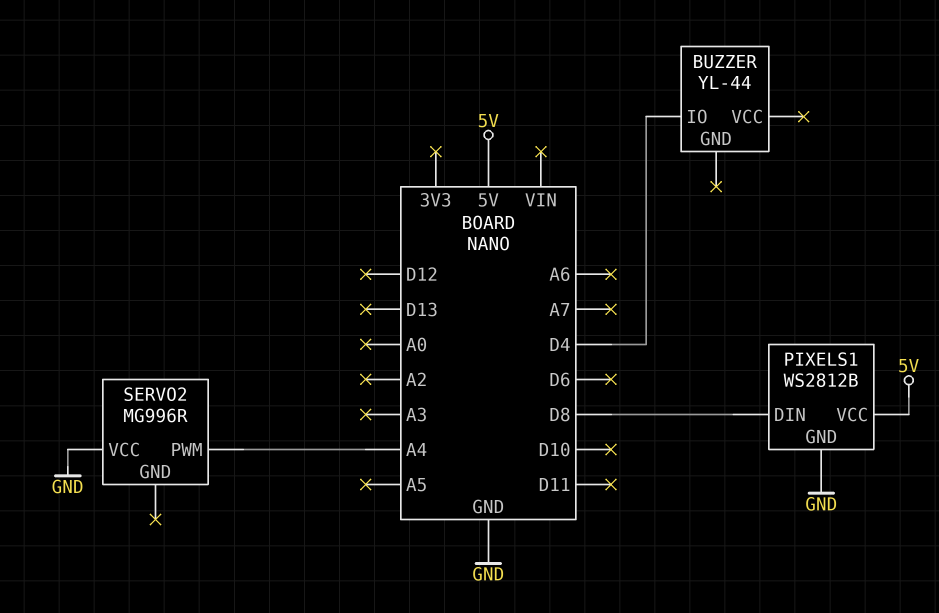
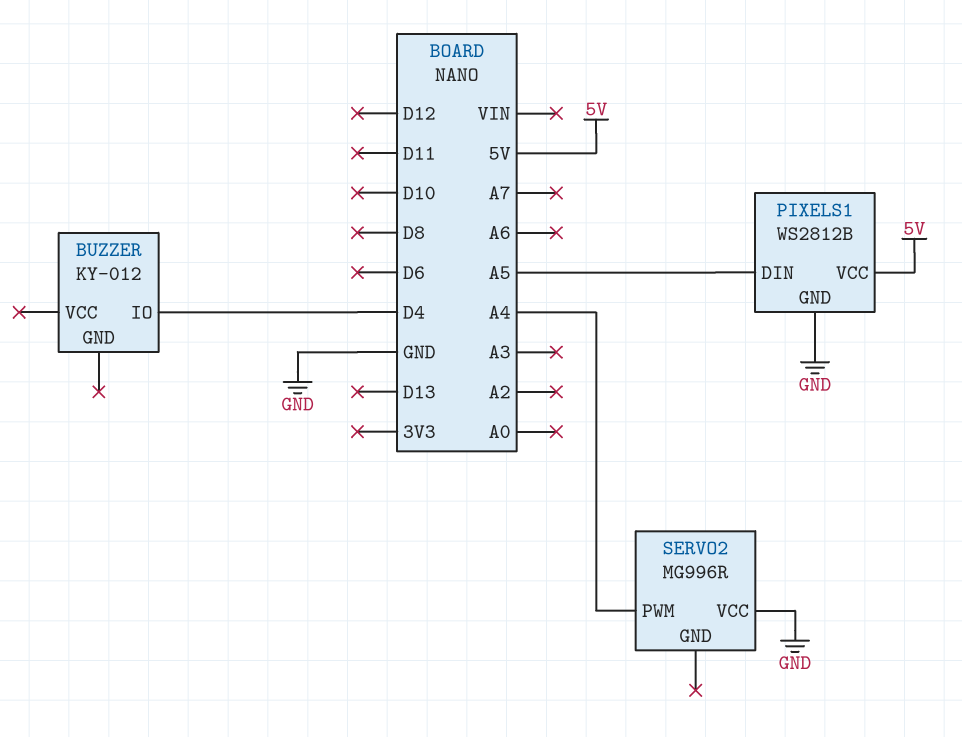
BUZZER: YL-44 -> KY-012
PIXELS1 pin DIN: D8 -> A5

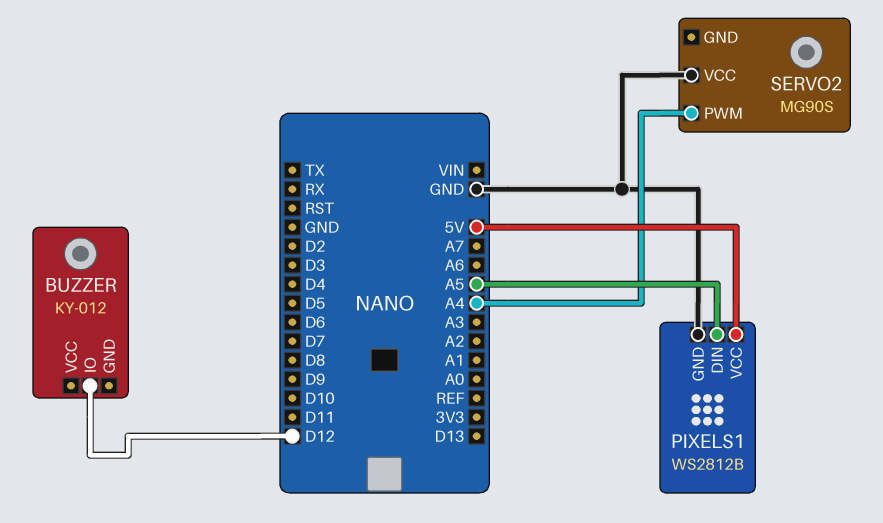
BUZZER pin IO: D4 -> D12
SERVO2: MG996R -> MG90S

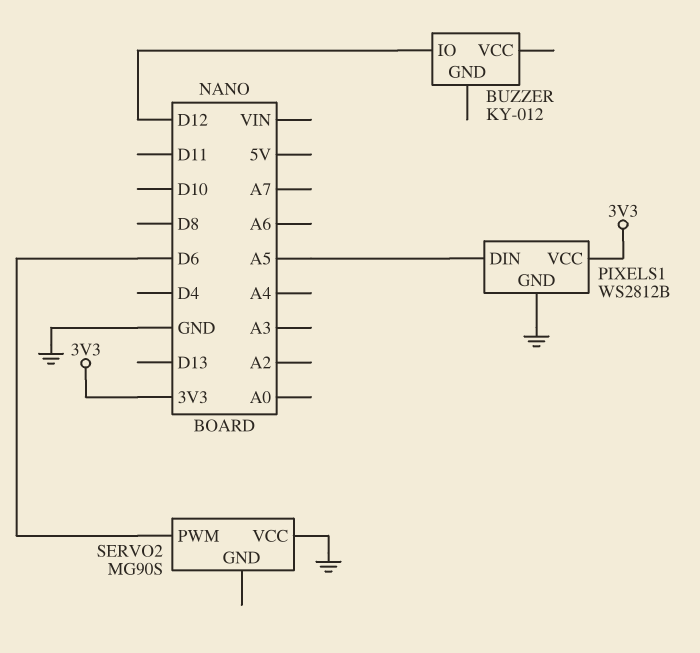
PIXELS1 pin VCC: 5V -> 3V3
SERVO2 pin PWM: A4 -> D6

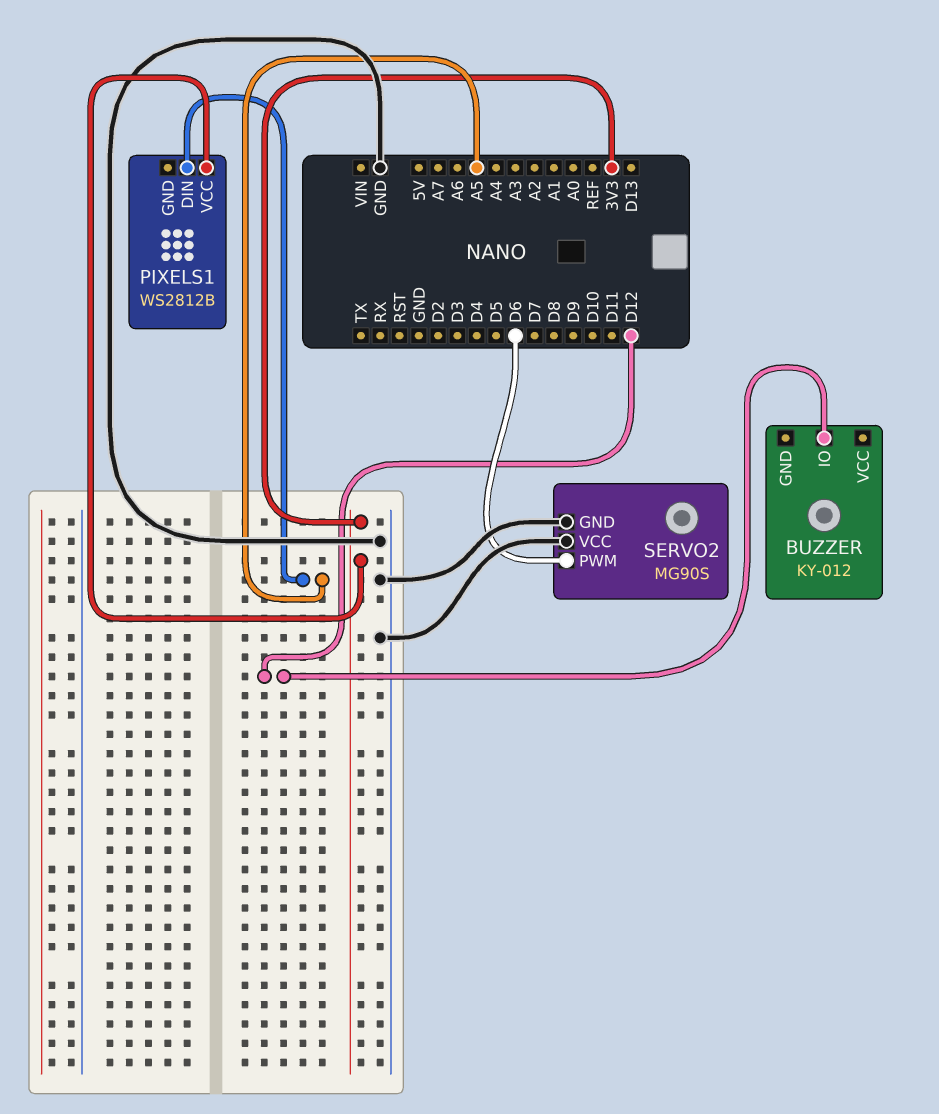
PIXELS1 pin GND: GND -> none
SERVO2 pin GND: none -> GND

